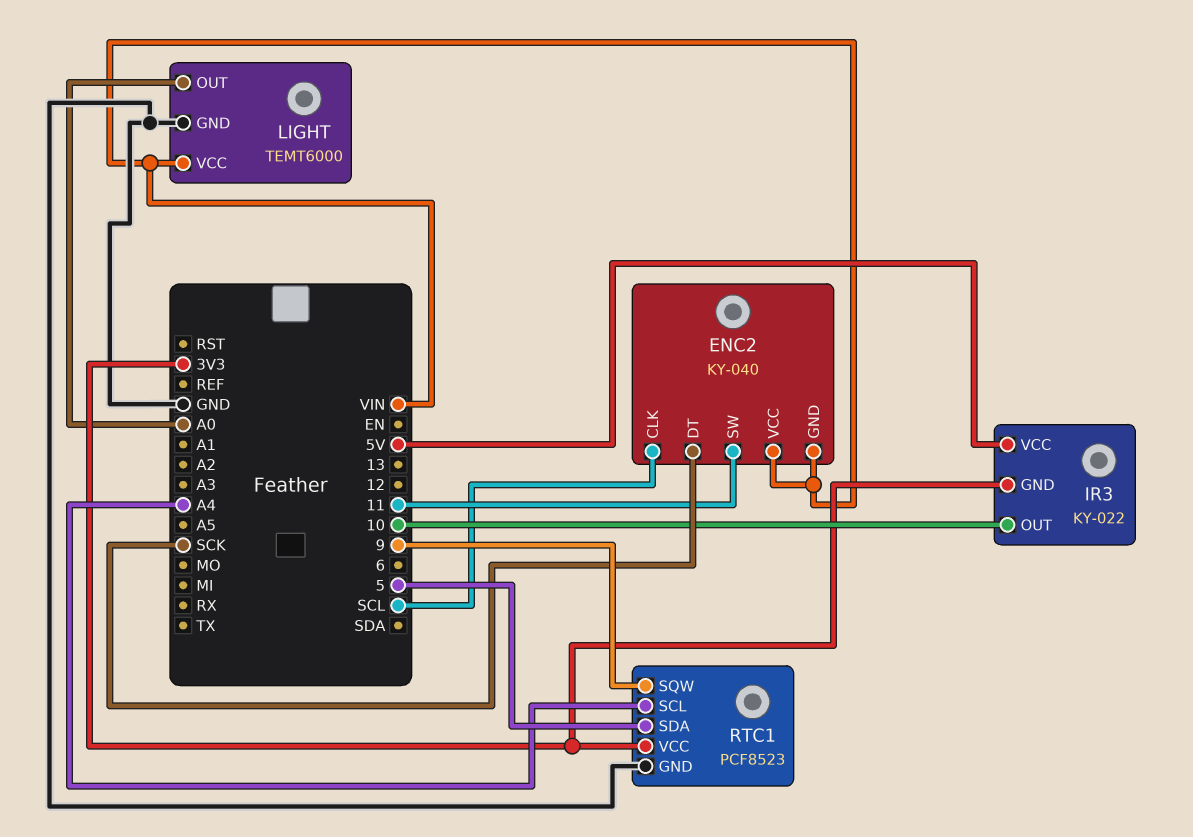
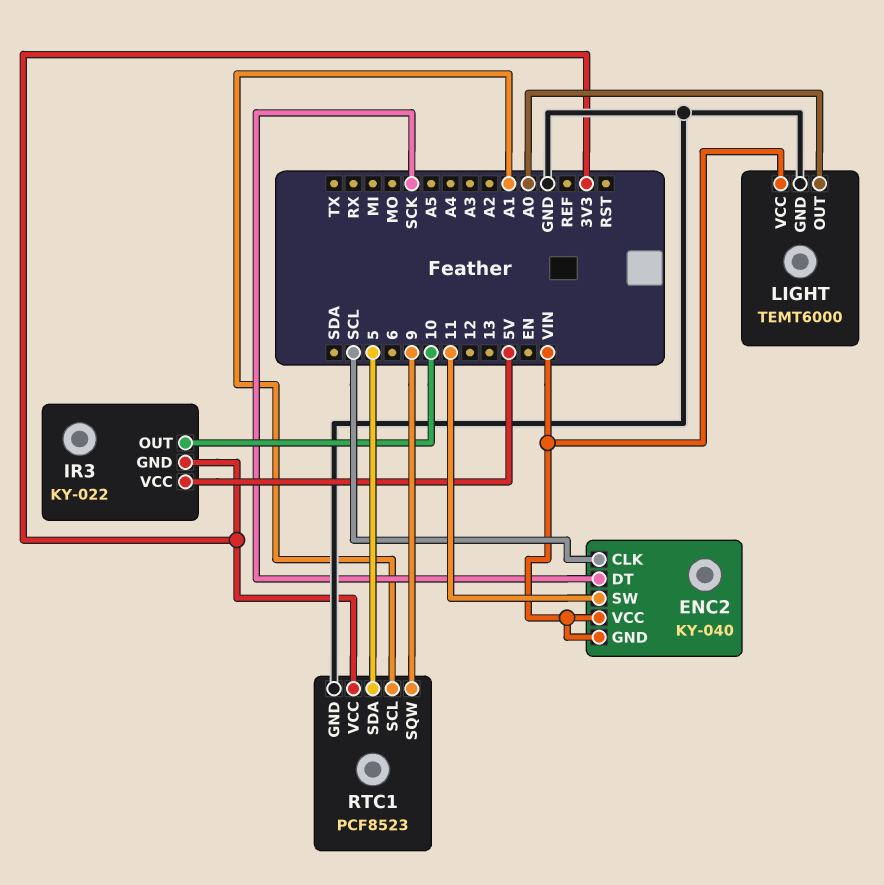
RTC1 pin SCL: A4 -> A1

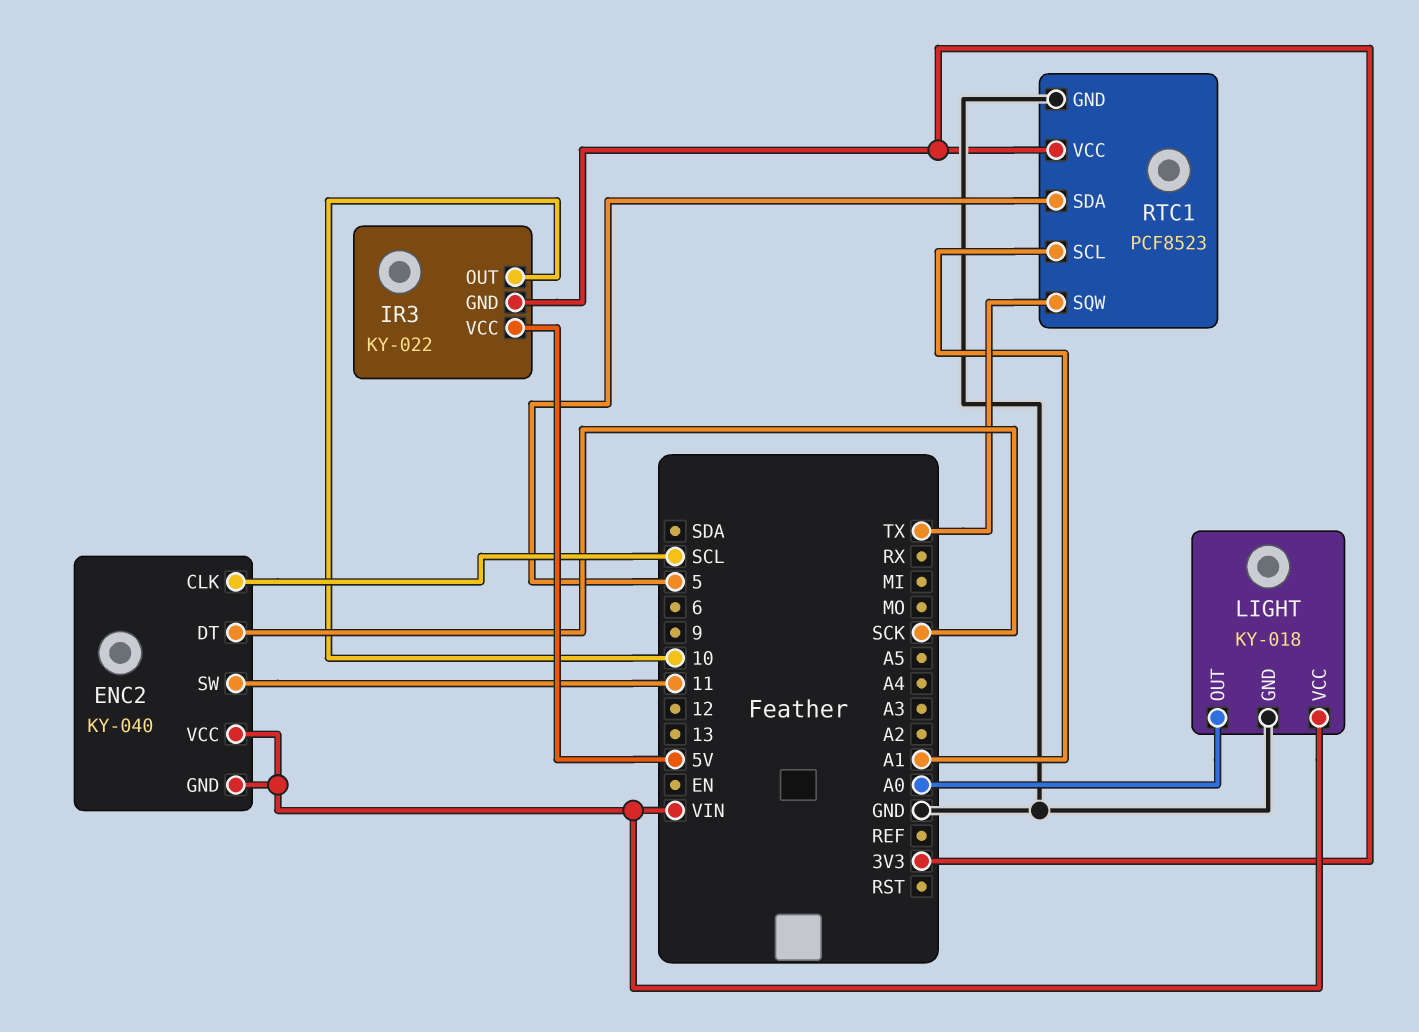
LIGHT: TEMT6000 -> KY-018
RTC1 pin SQW: 9 -> TX

